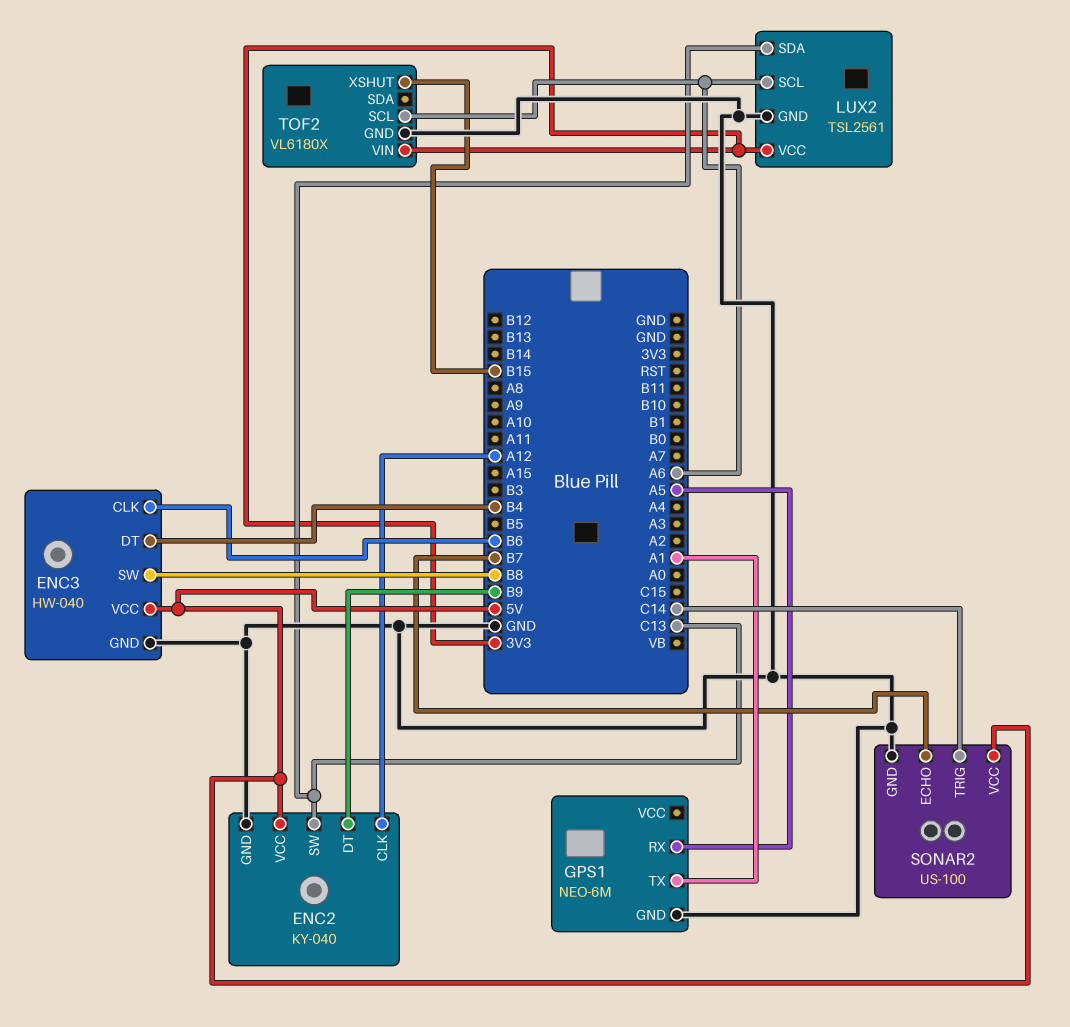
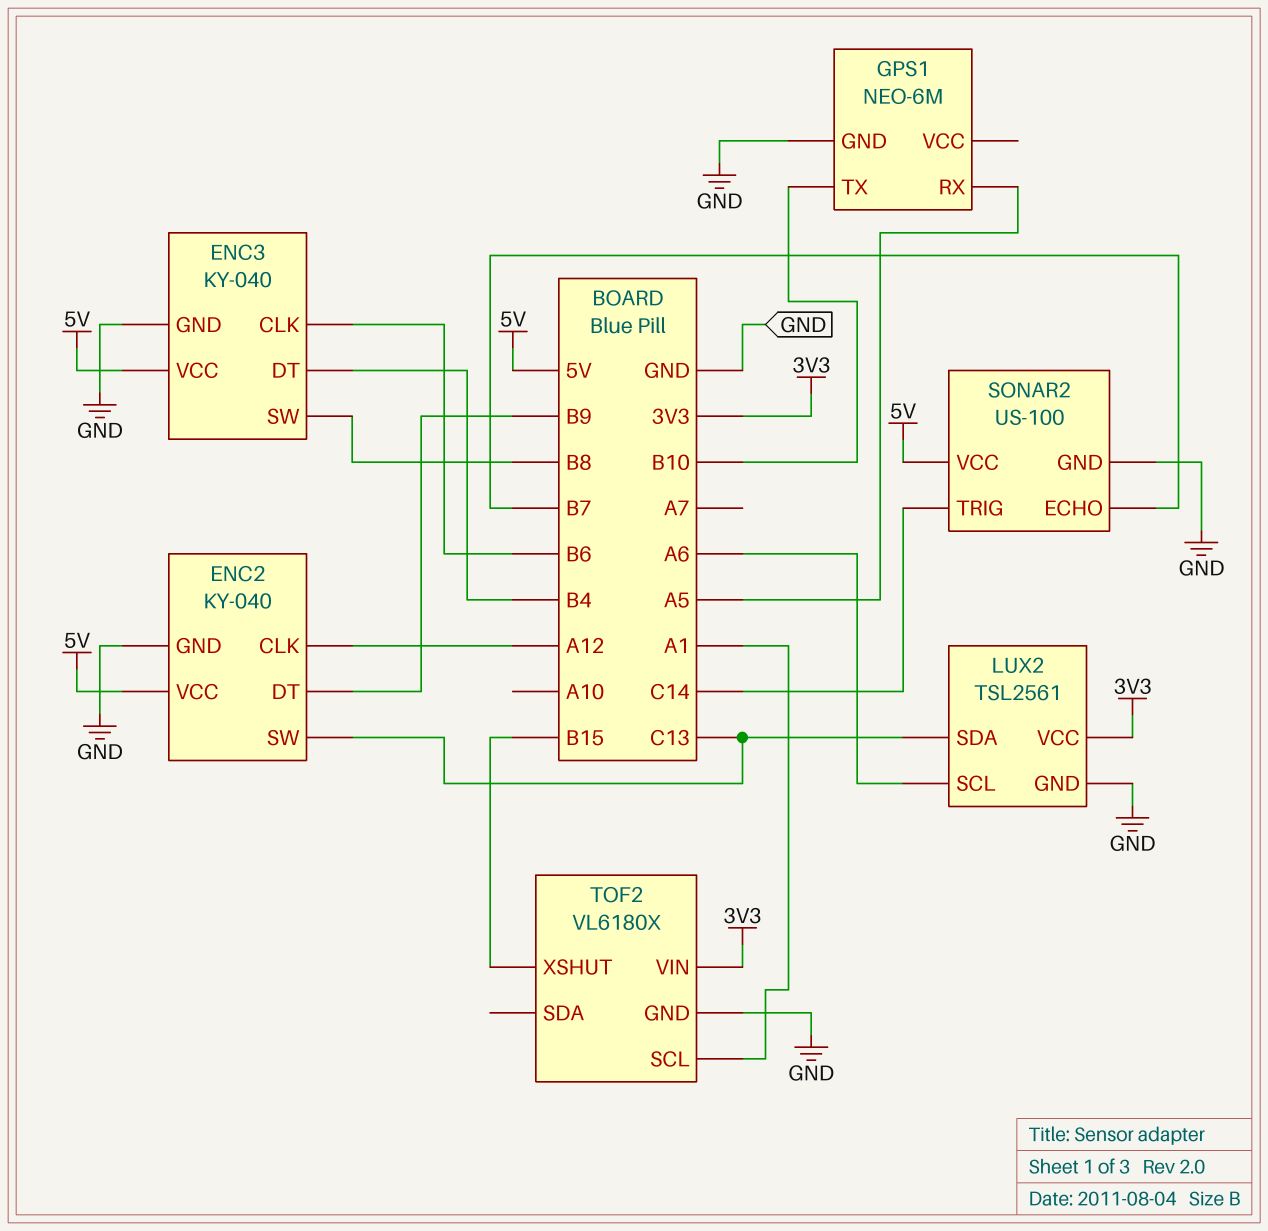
ENC3: HW-040 -> KY-040
GPS1 pin TX: A1 -> B10
TOF2 pin SCL: A6 -> A1

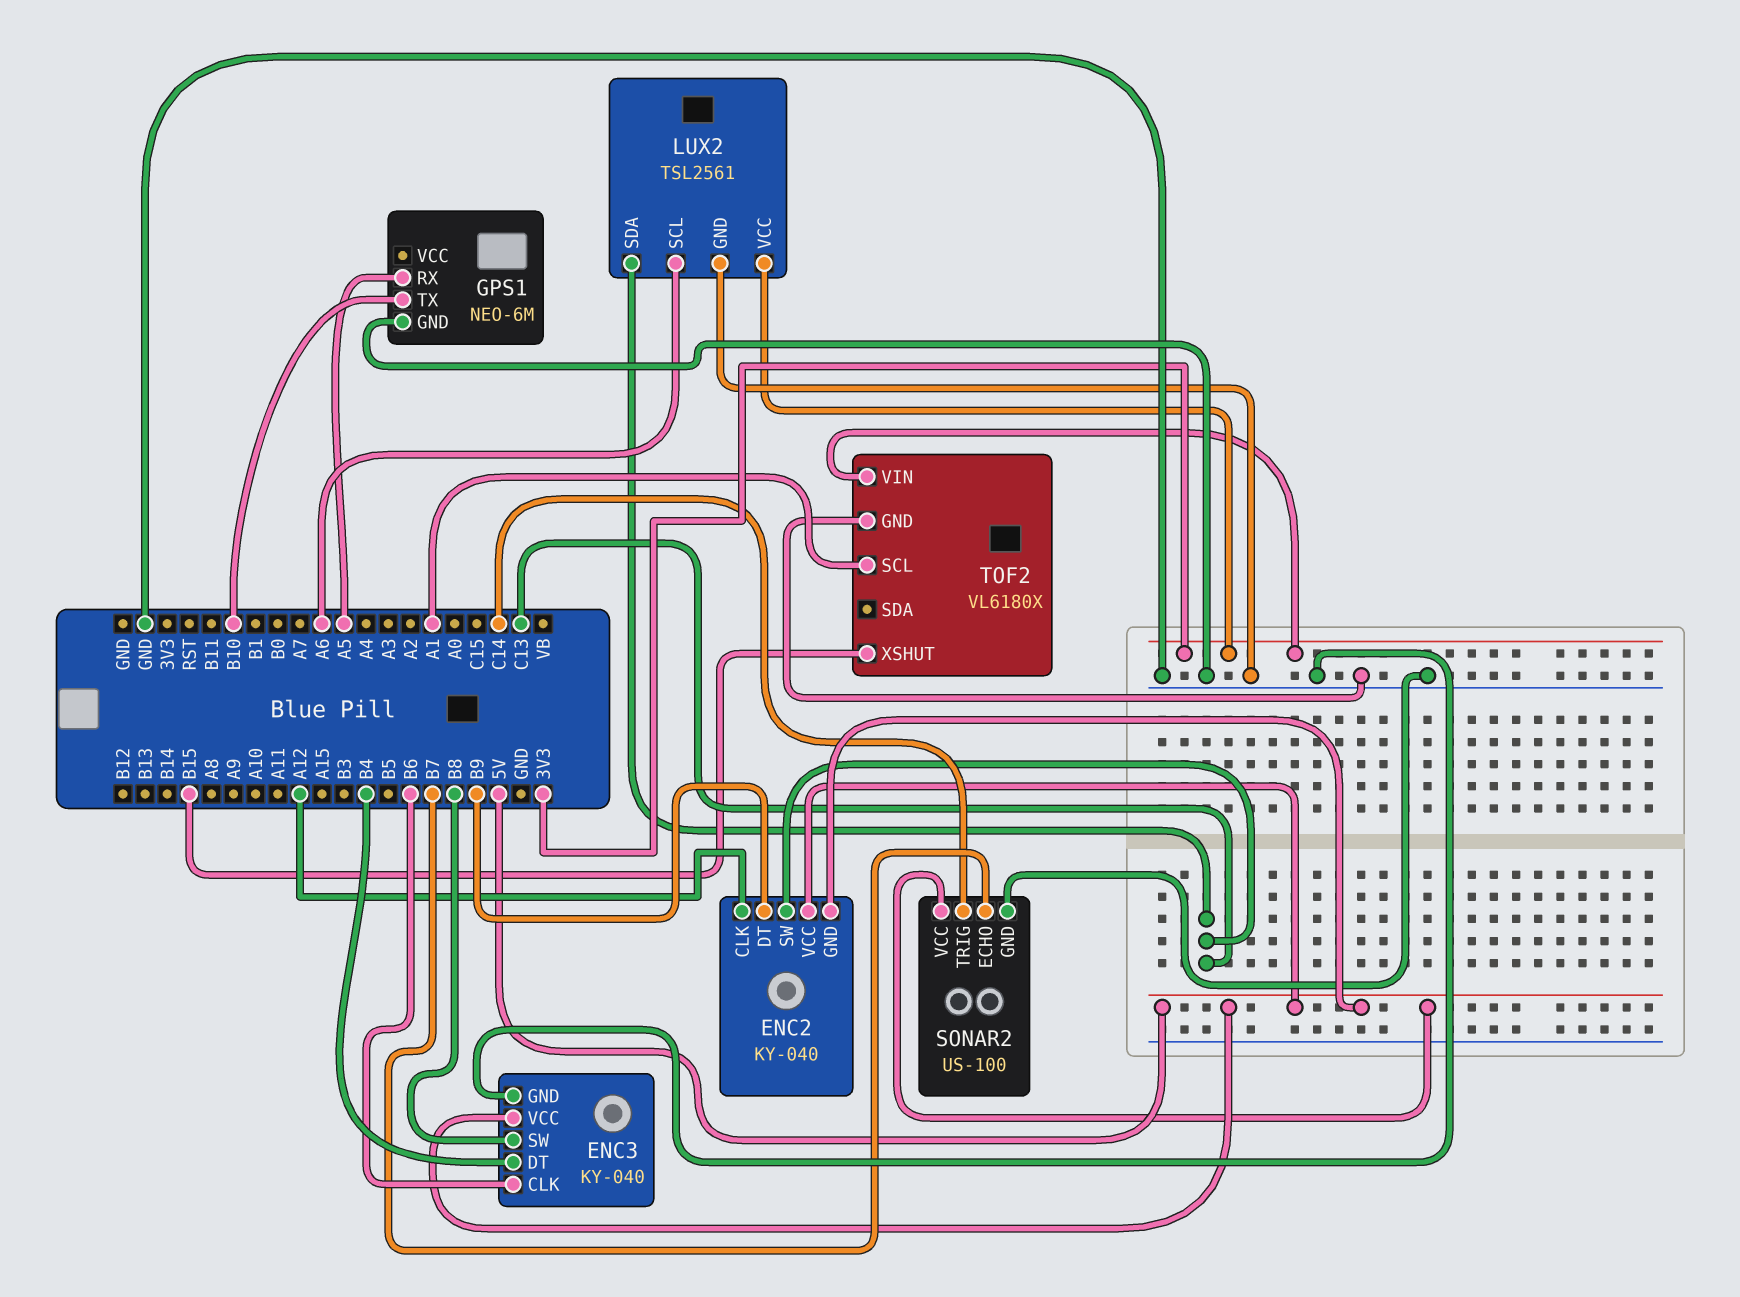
ENC2 pin GND: GND -> 5V

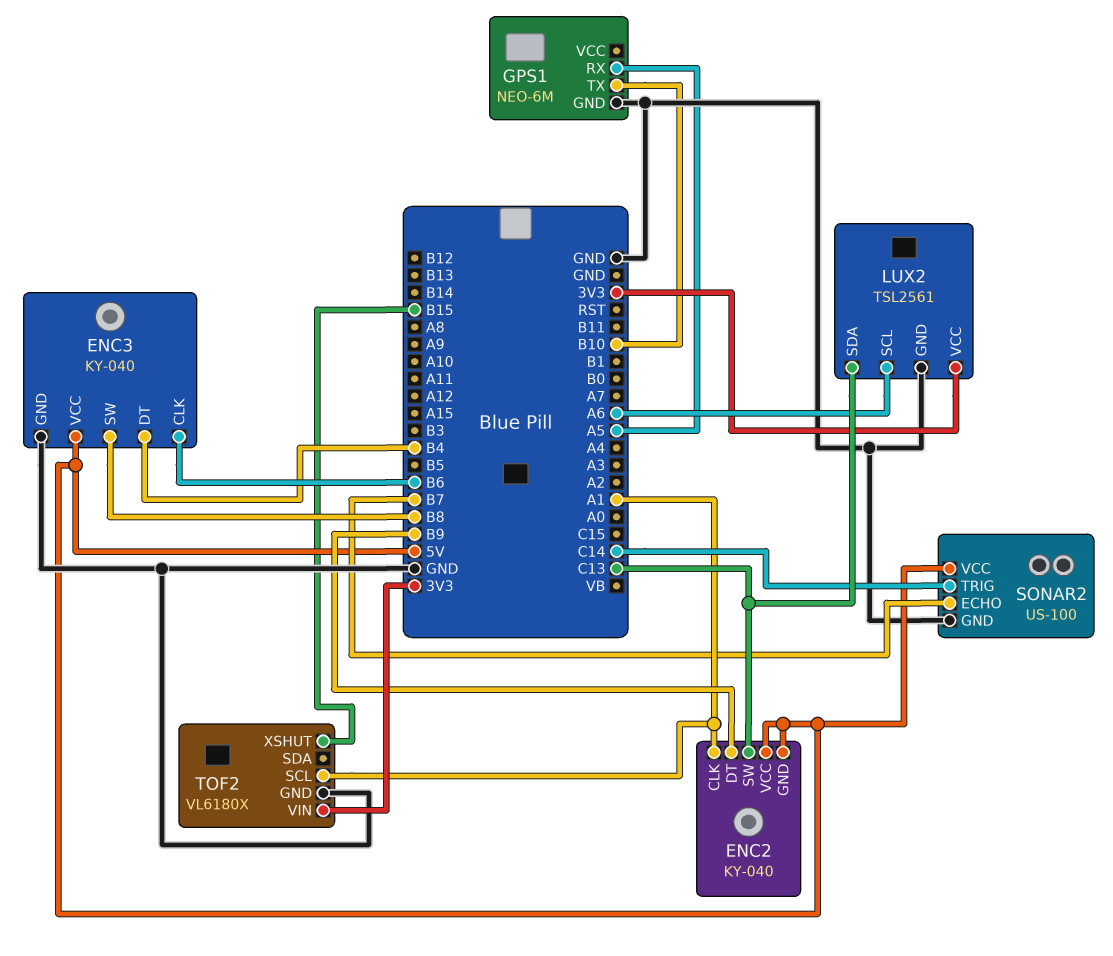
ENC2 pin CLK: A12 -> A1

